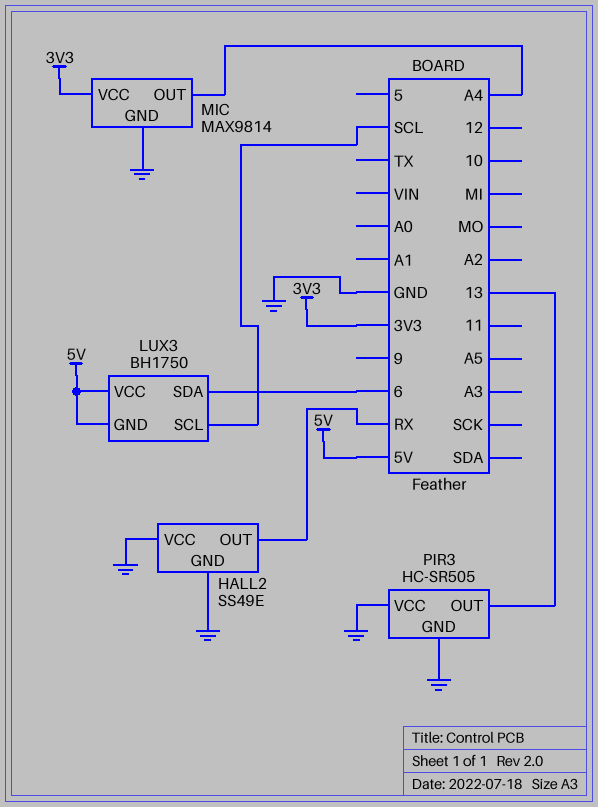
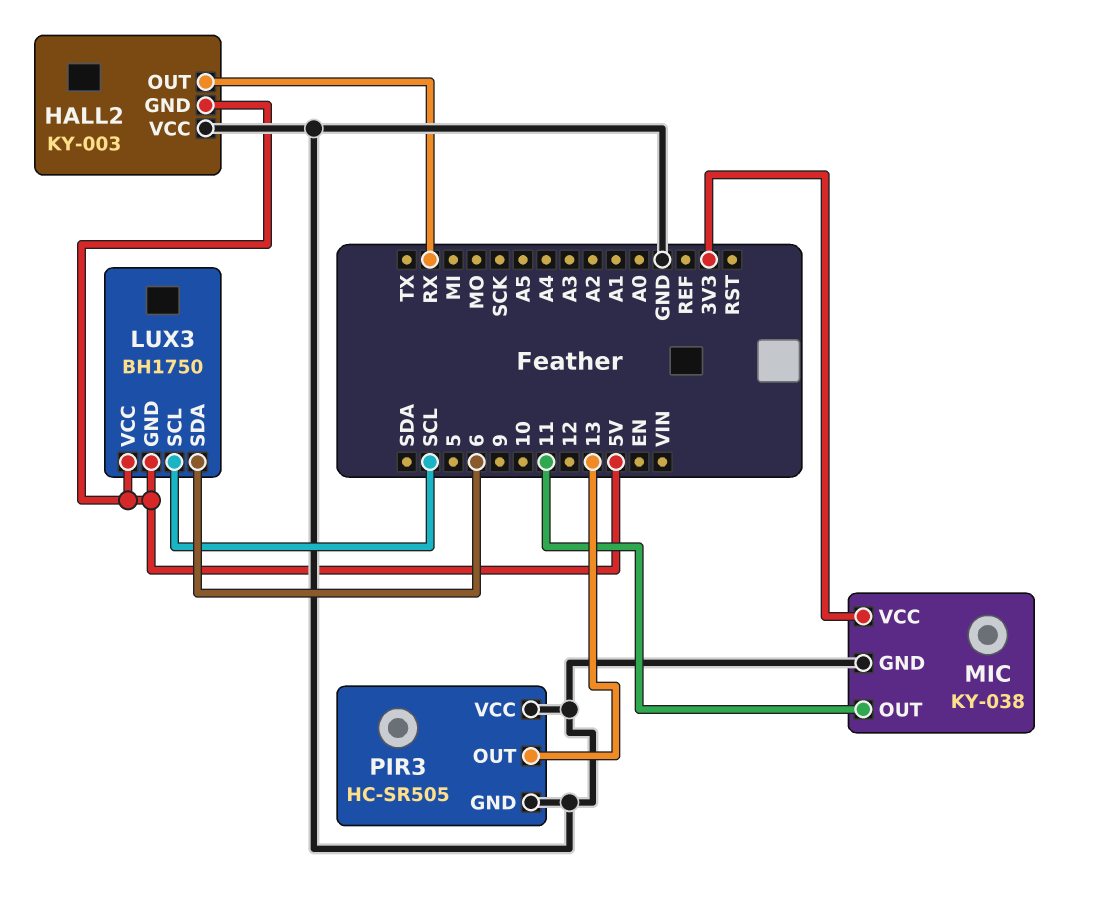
HALL2: SS49E -> KY-003
HALL2 pin GND: GND -> 5V
MIC: MAX9814 -> KY-038
MIC pin OUT: A4 -> 11

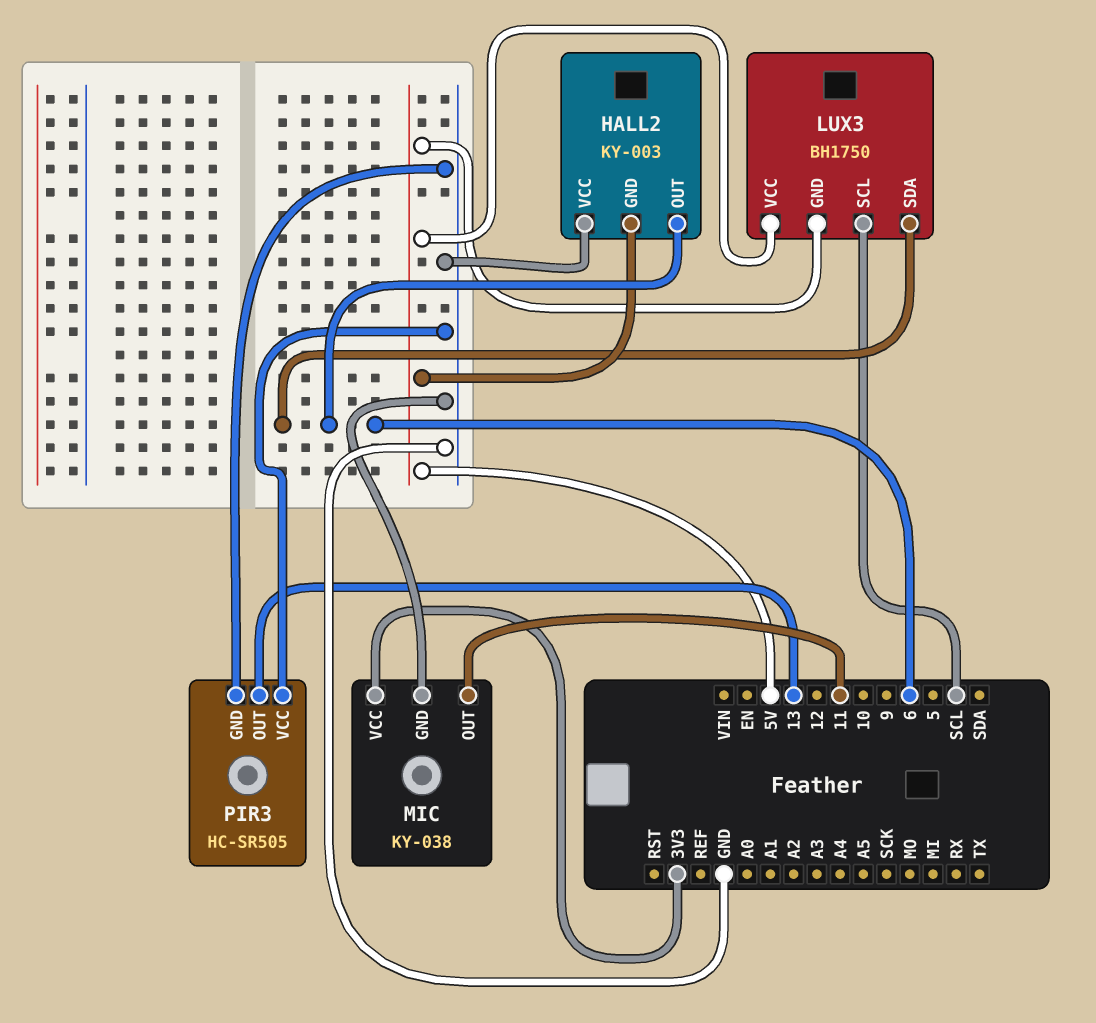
HALL2 pin OUT: RX -> 6

